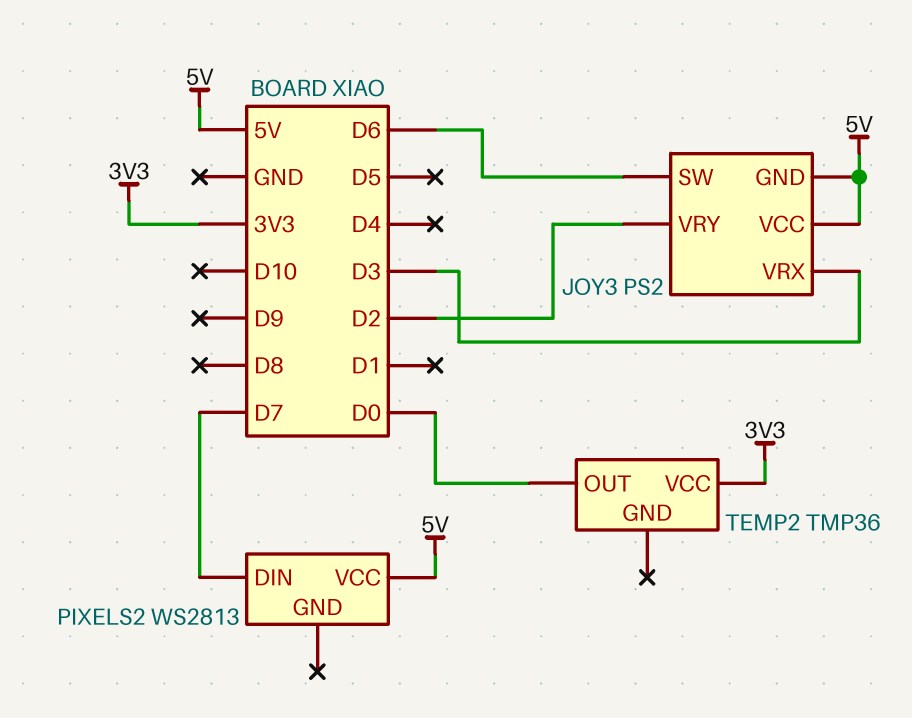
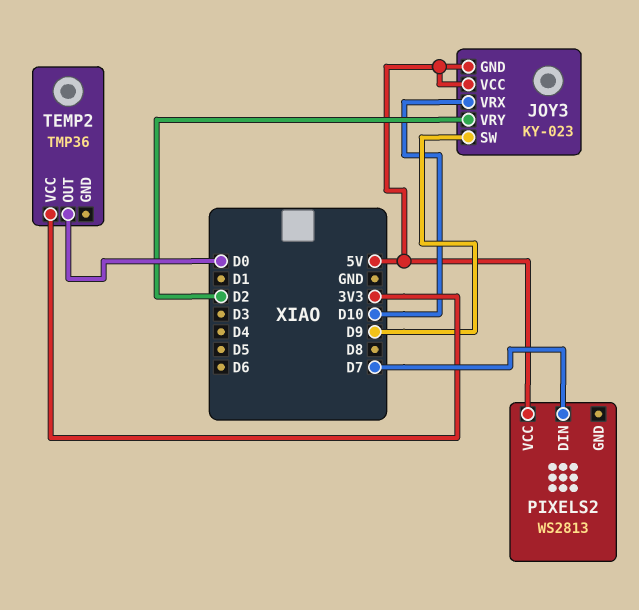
JOY3: PS2 -> KY-023
JOY3 pin SW: D6 -> D9
JOY3 pin VRX: D3 -> D10

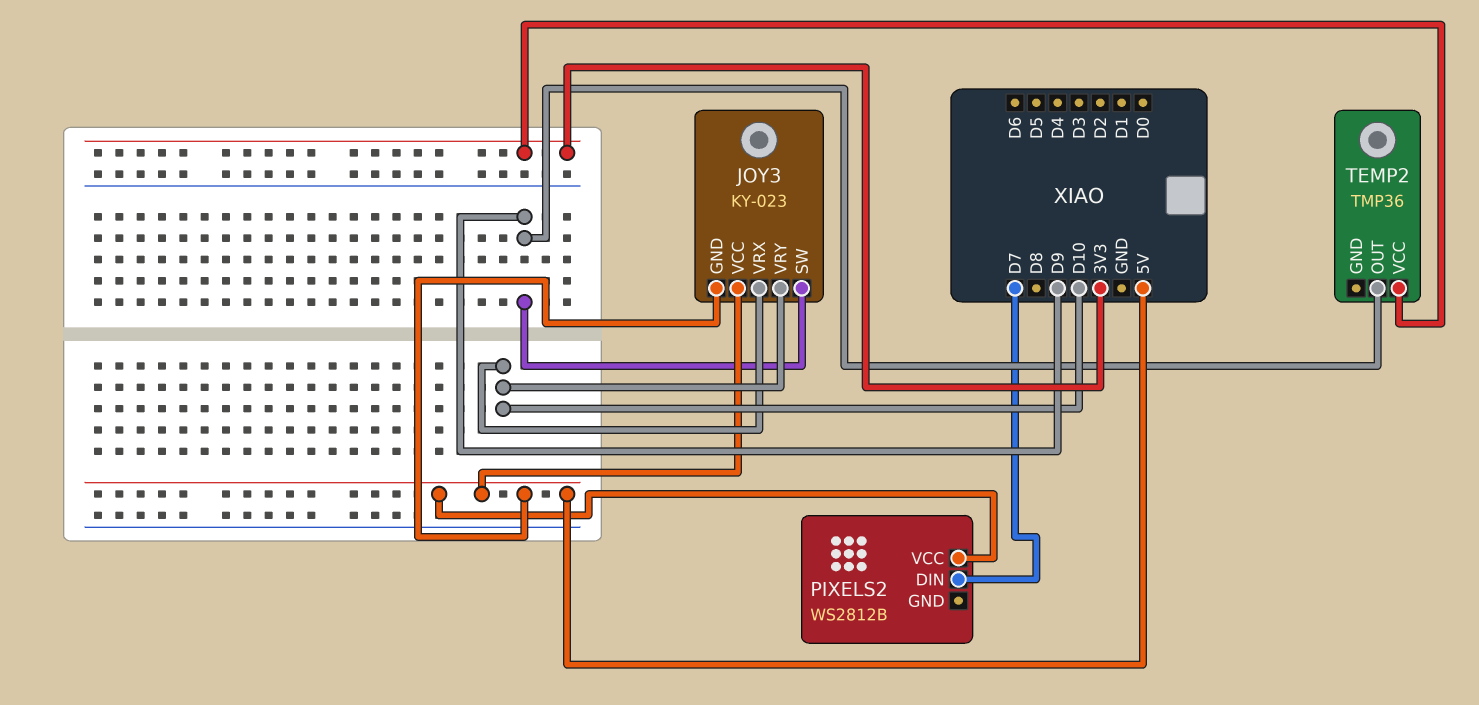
JOY3 pin VRY: D2 -> D10
PIXELS2: WS2813 -> WS2812B
TEMP2 pin OUT: D0 -> D9

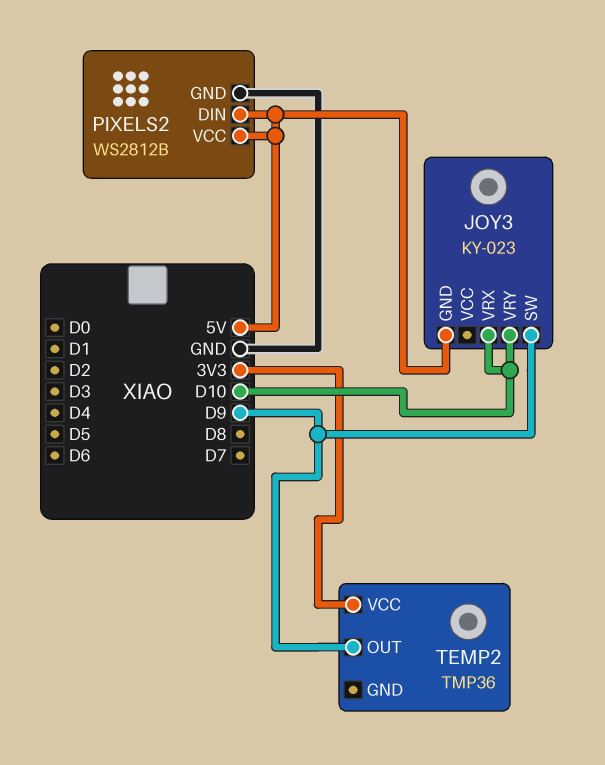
JOY3 pin VCC: 5V -> none
PIXELS2 pin DIN: D7 -> 5V
PIXELS2 pin GND: none -> GND

